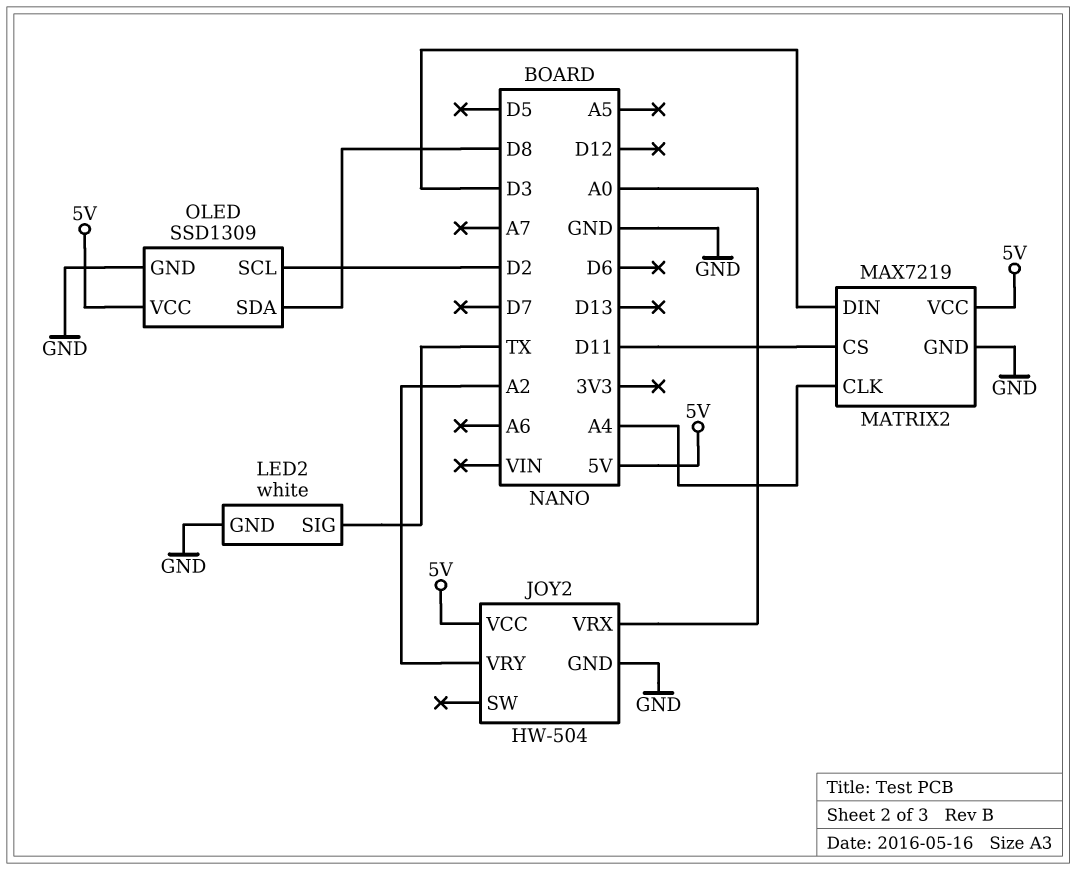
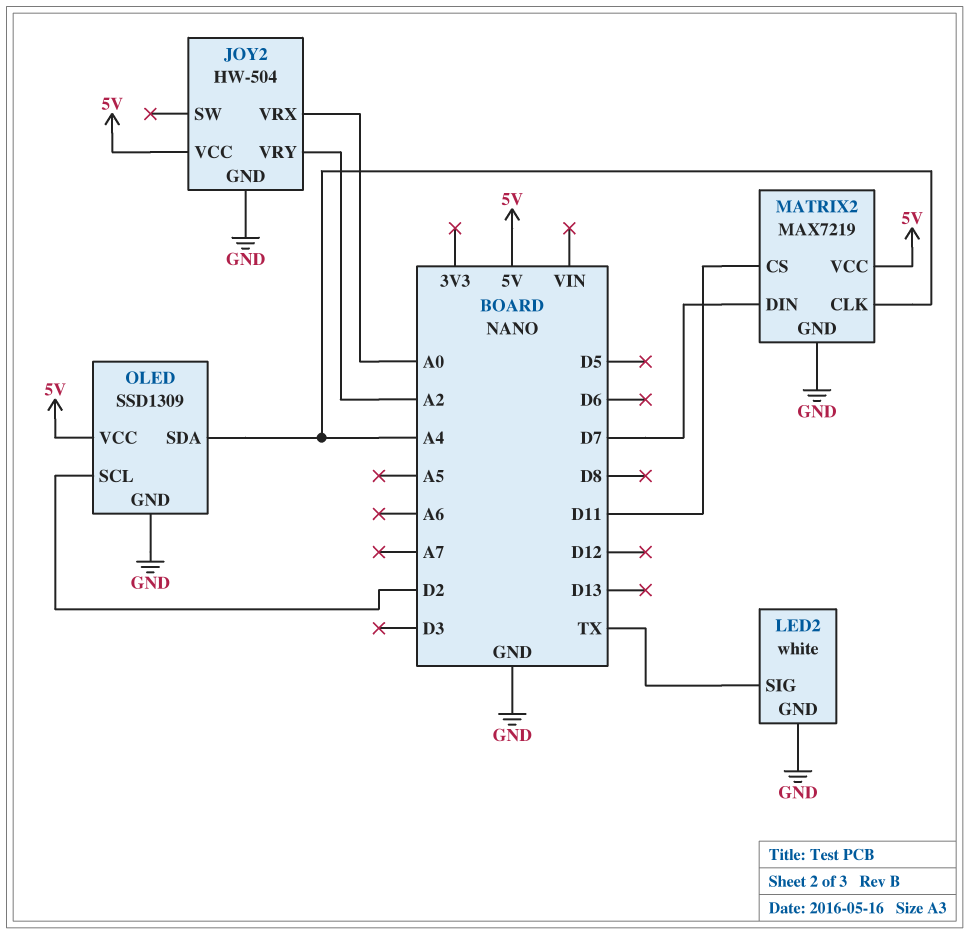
MATRIX2 pin DIN: D3 -> D7
OLED pin SDA: D8 -> A4

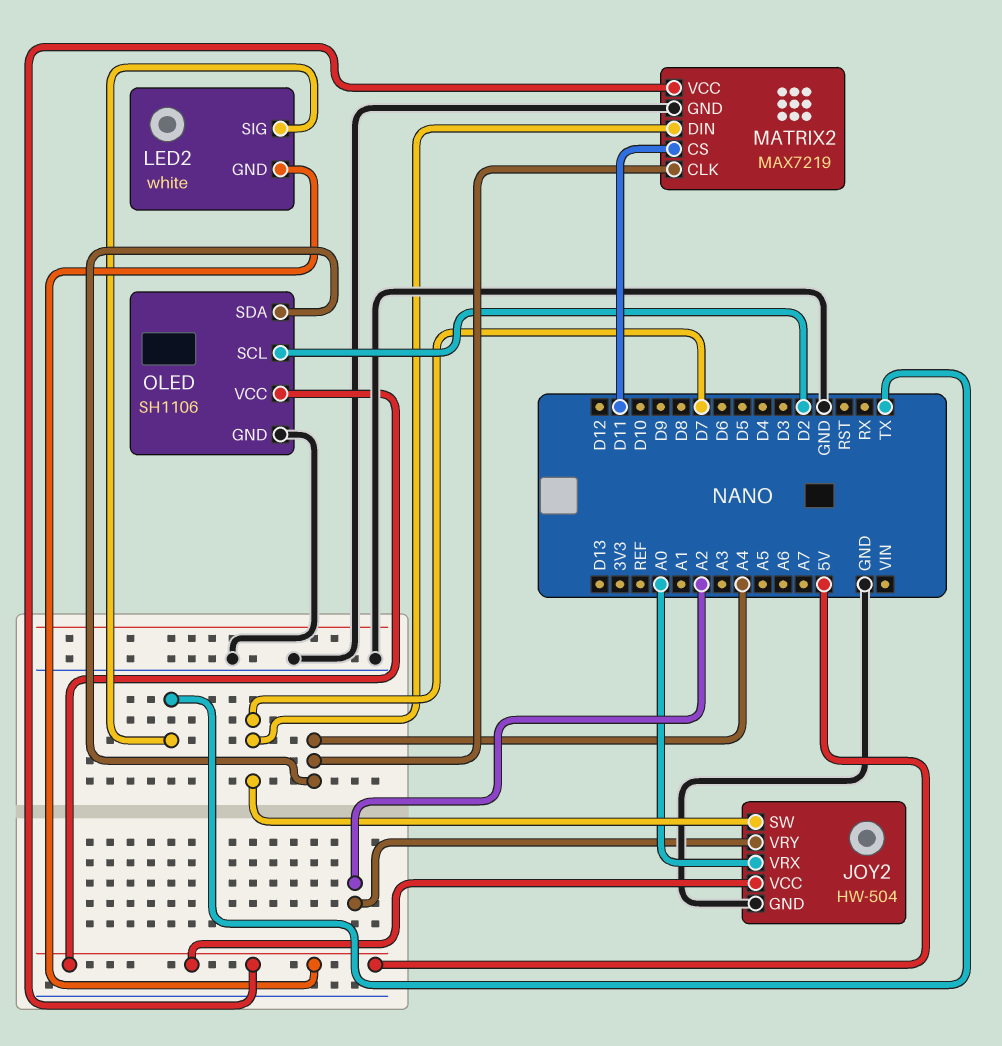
JOY2 pin SW: none -> D7
LED2 pin GND: GND -> 5V
OLED: SSD1309 -> SH1106

